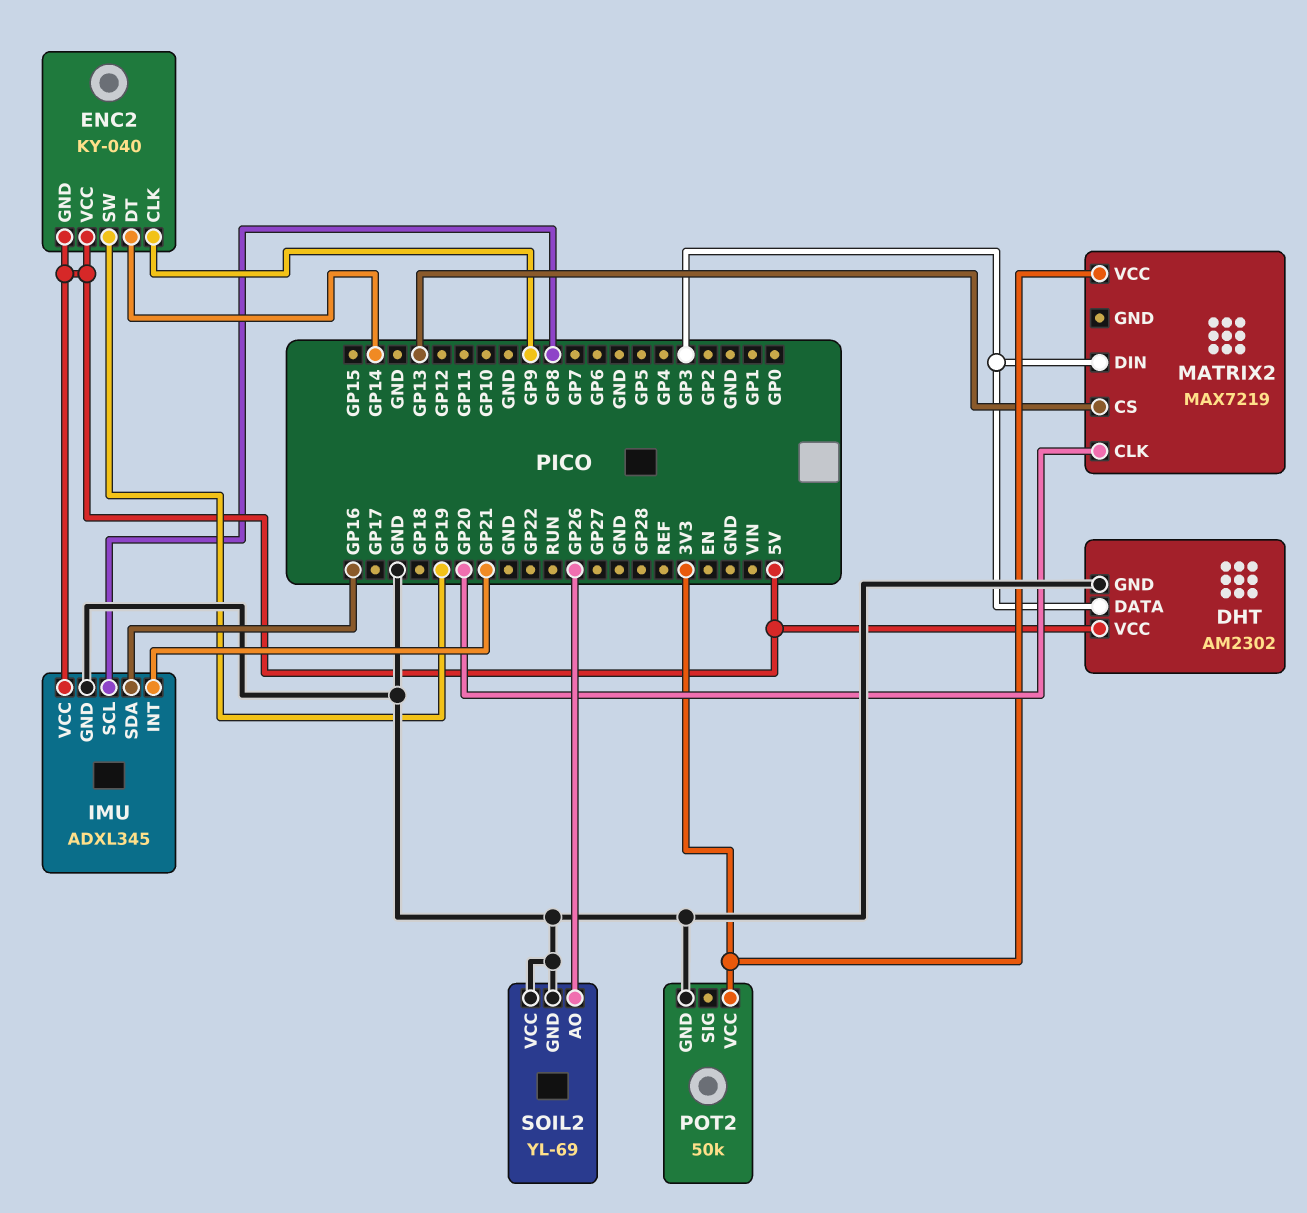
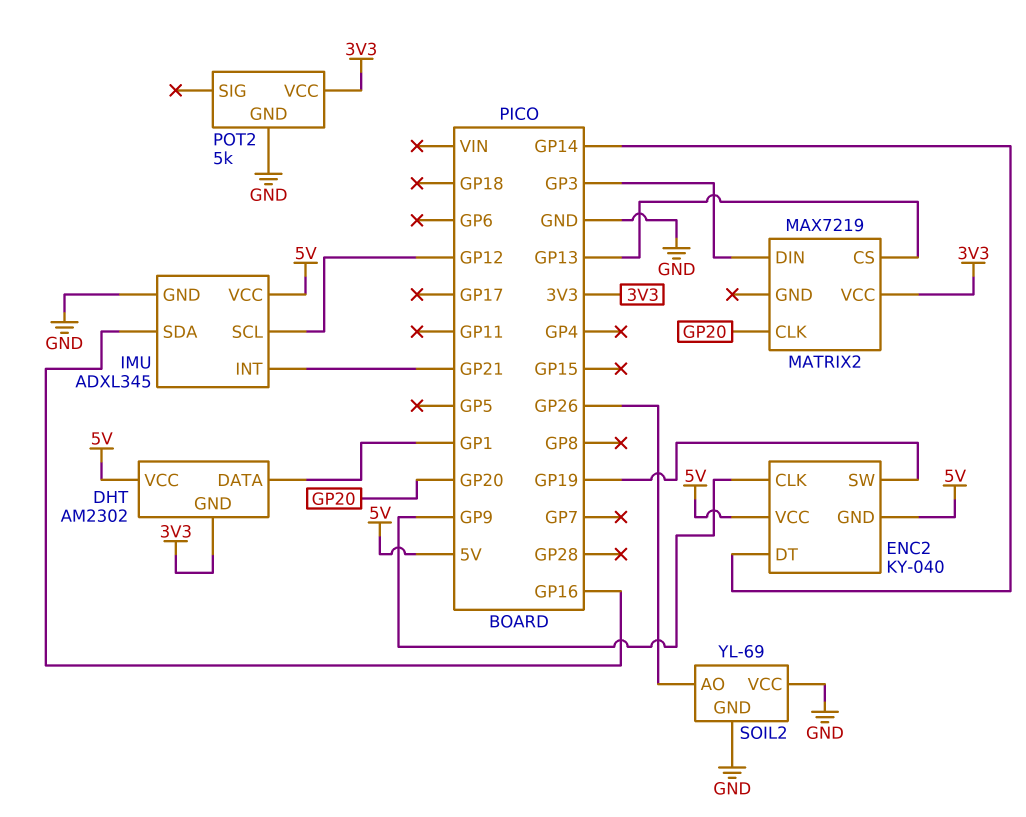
DHT pin DATA: GP3 -> GP1
DHT pin GND: GND -> 3V3
IMU pin SCL: GP8 -> GP12
POT2: 50k -> 5k

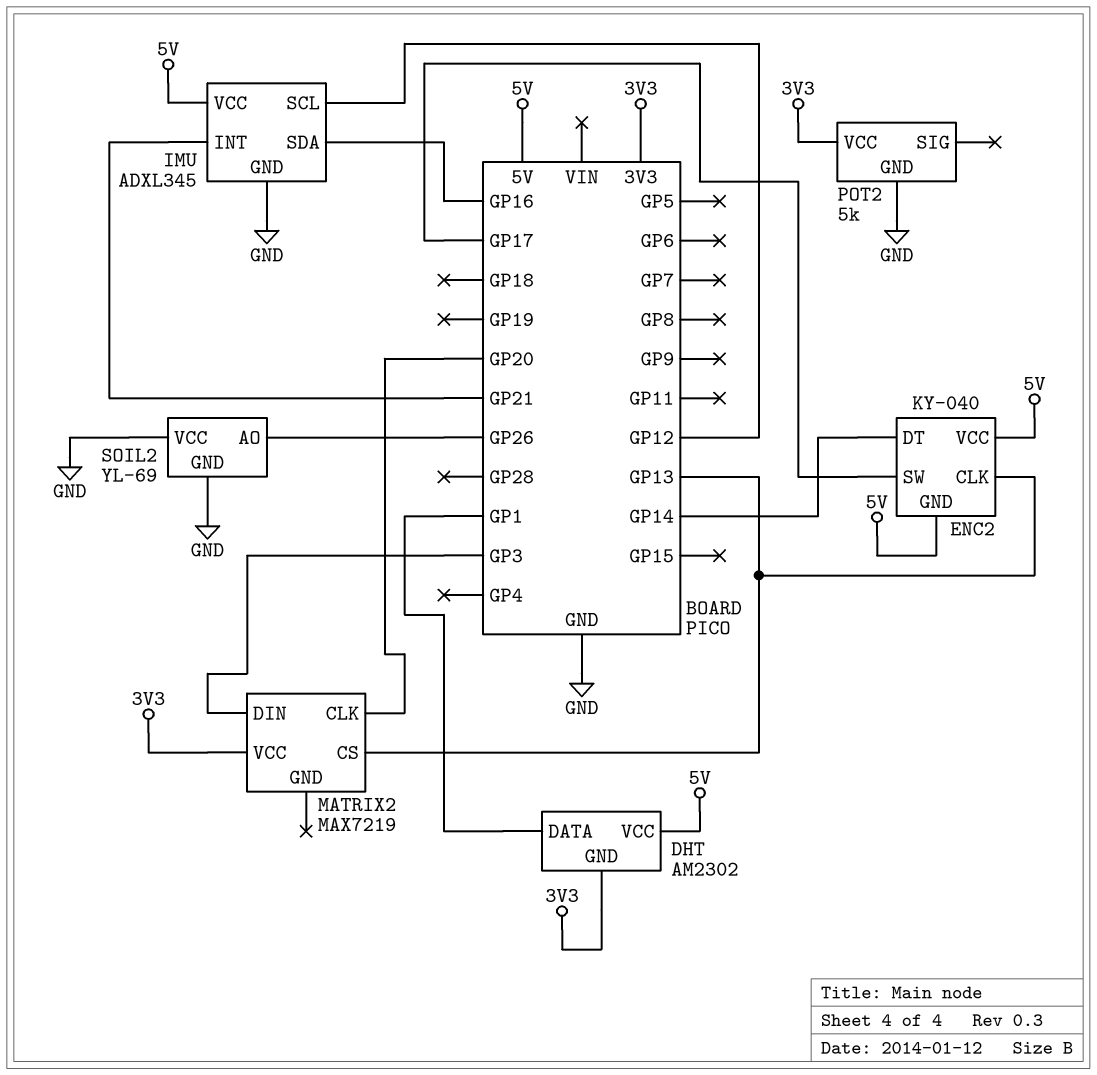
ENC2 pin CLK: GP9 -> GP13
ENC2 pin SW: GP19 -> GP17

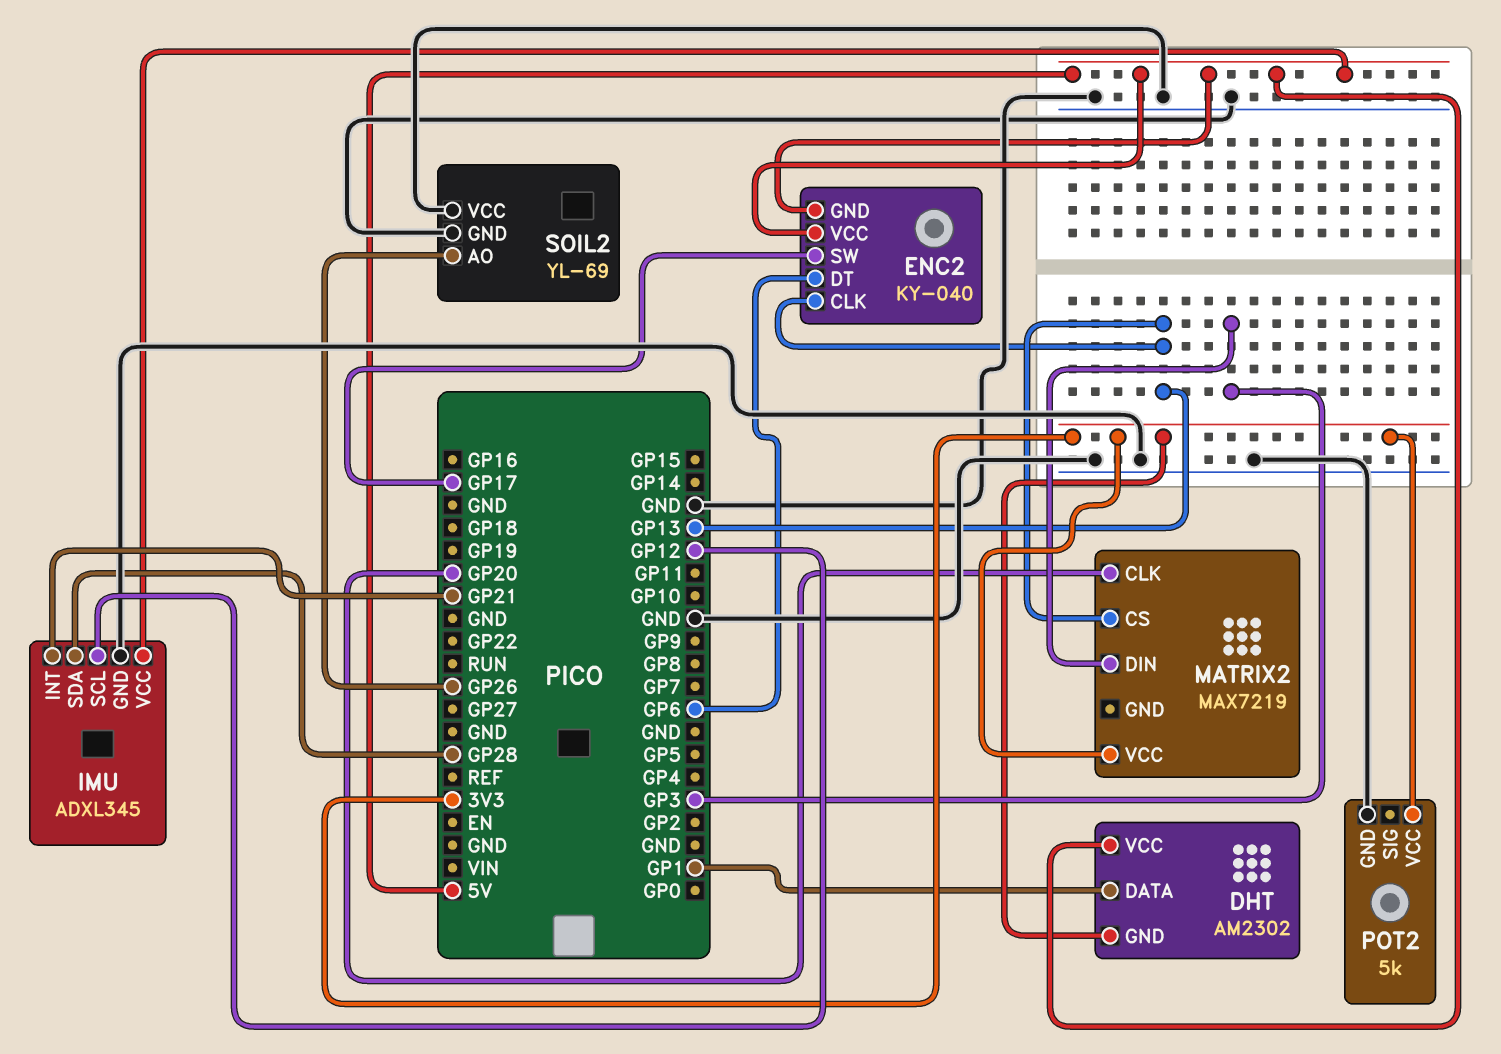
ENC2 pin DT: GP14 -> GP6
IMU pin SDA: GP16 -> GP28

